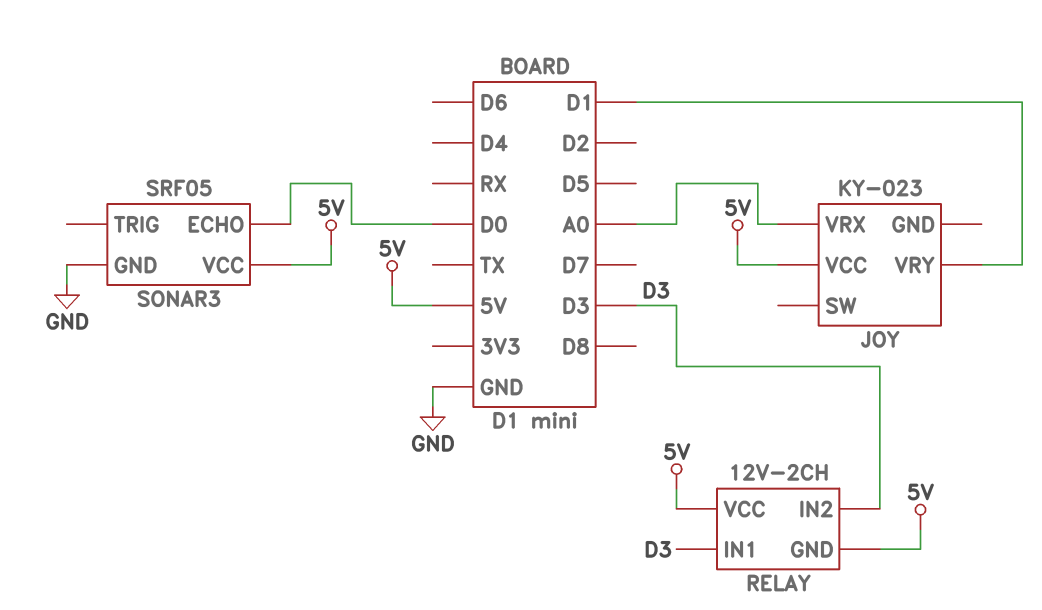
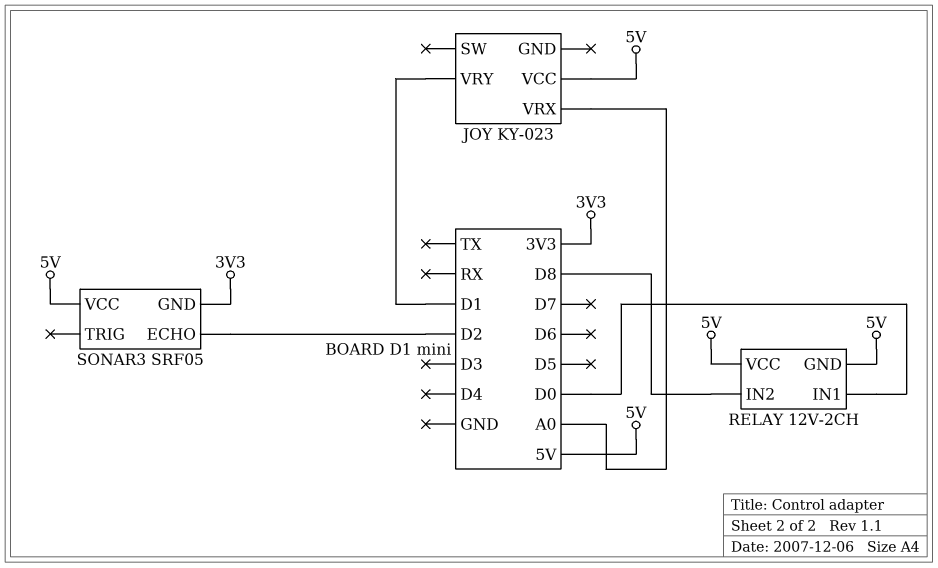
RELAY pin IN1: D3 -> D0
RELAY pin IN2: D3 -> D8
SONAR3 pin ECHO: D0 -> D2
SONAR3 pin GND: GND -> 3V3

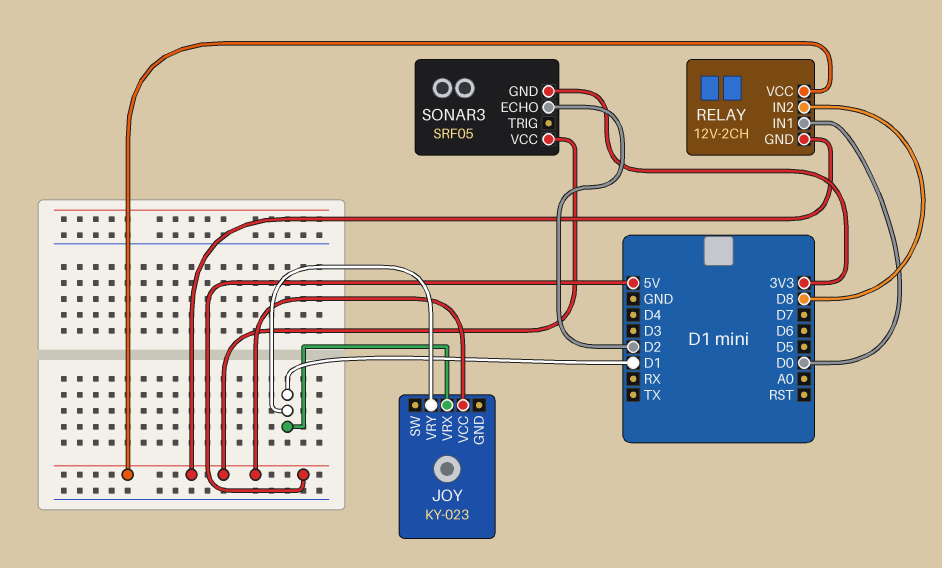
JOY pin VRX: A0 -> D1

